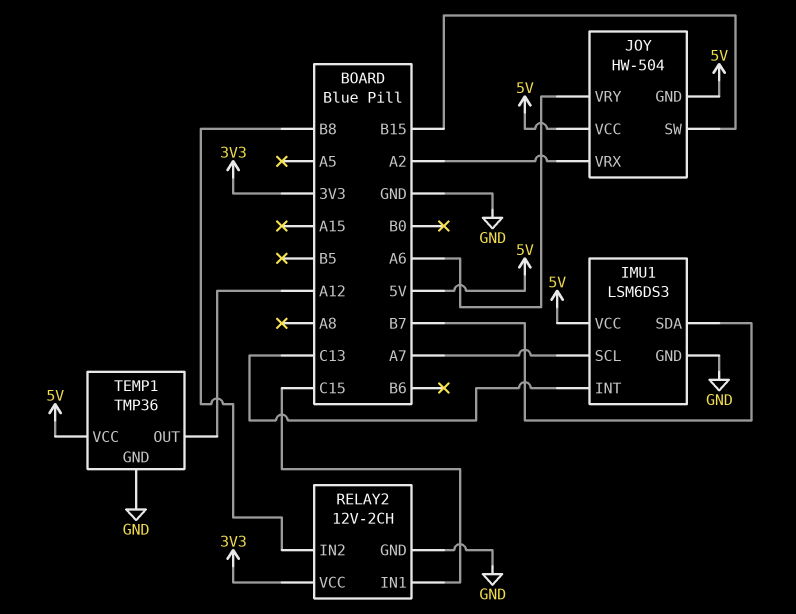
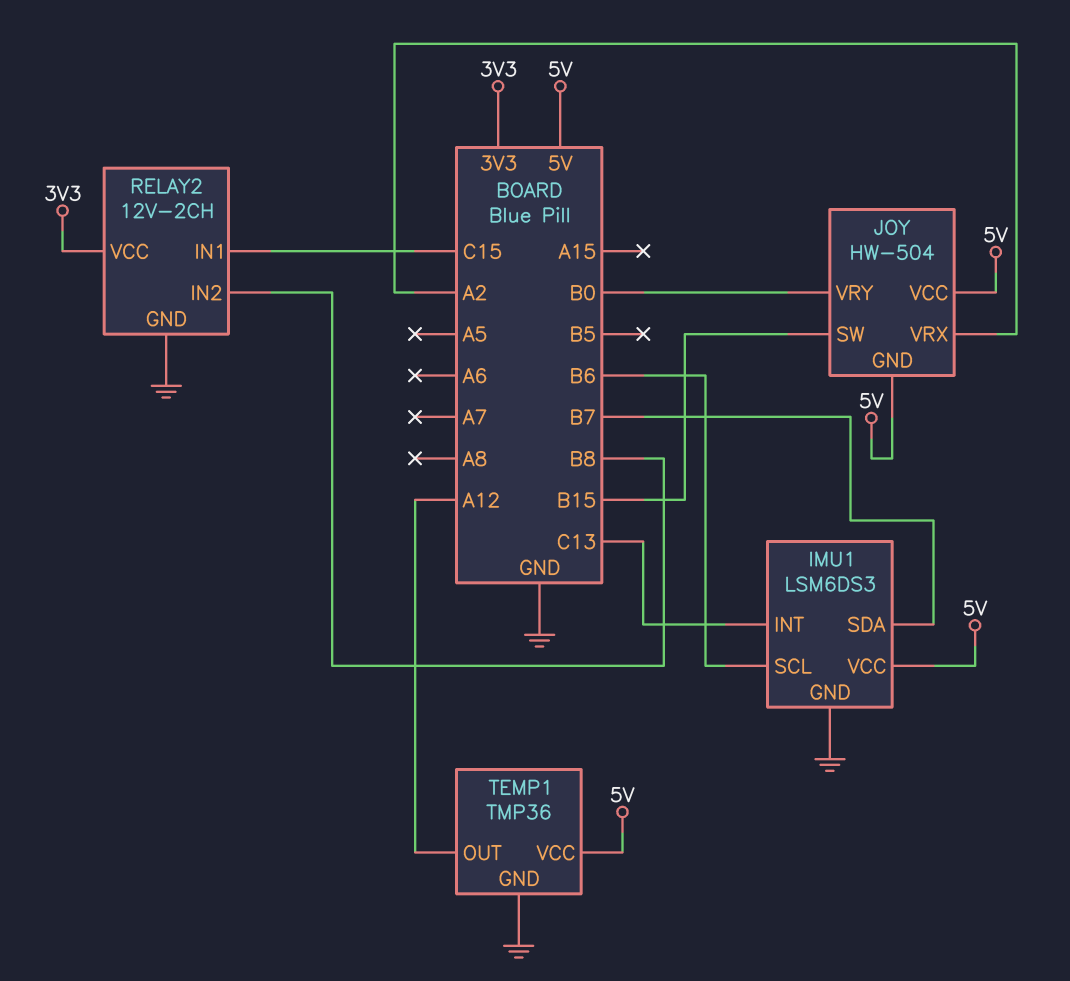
IMU1 pin SCL: A7 -> B6
JOY pin VRY: A6 -> B0

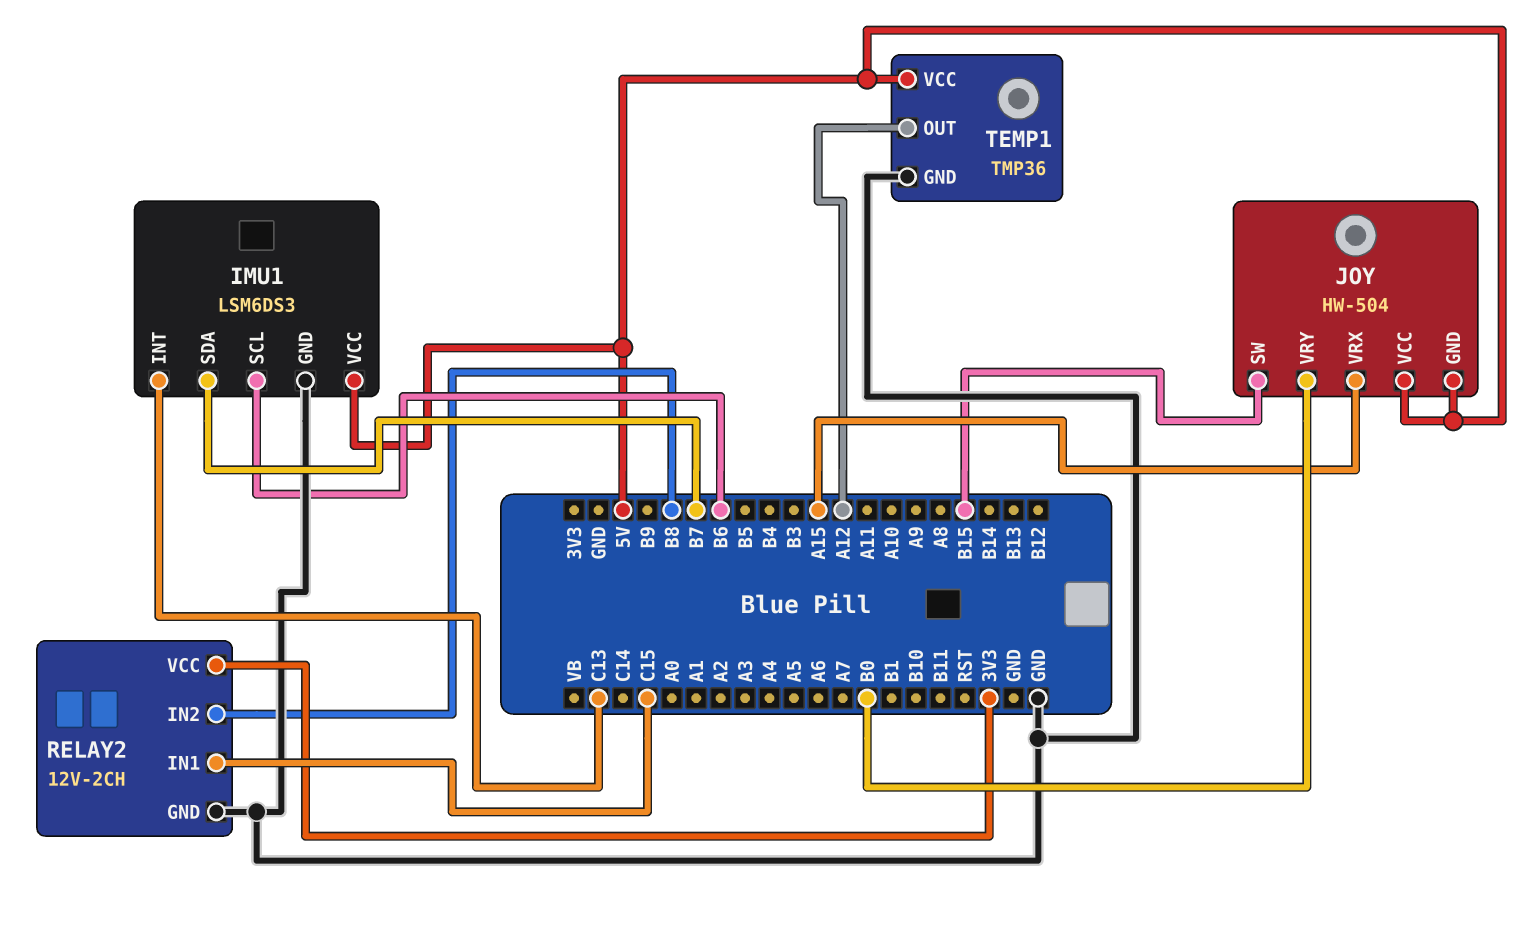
JOY pin VRX: A2 -> A15

